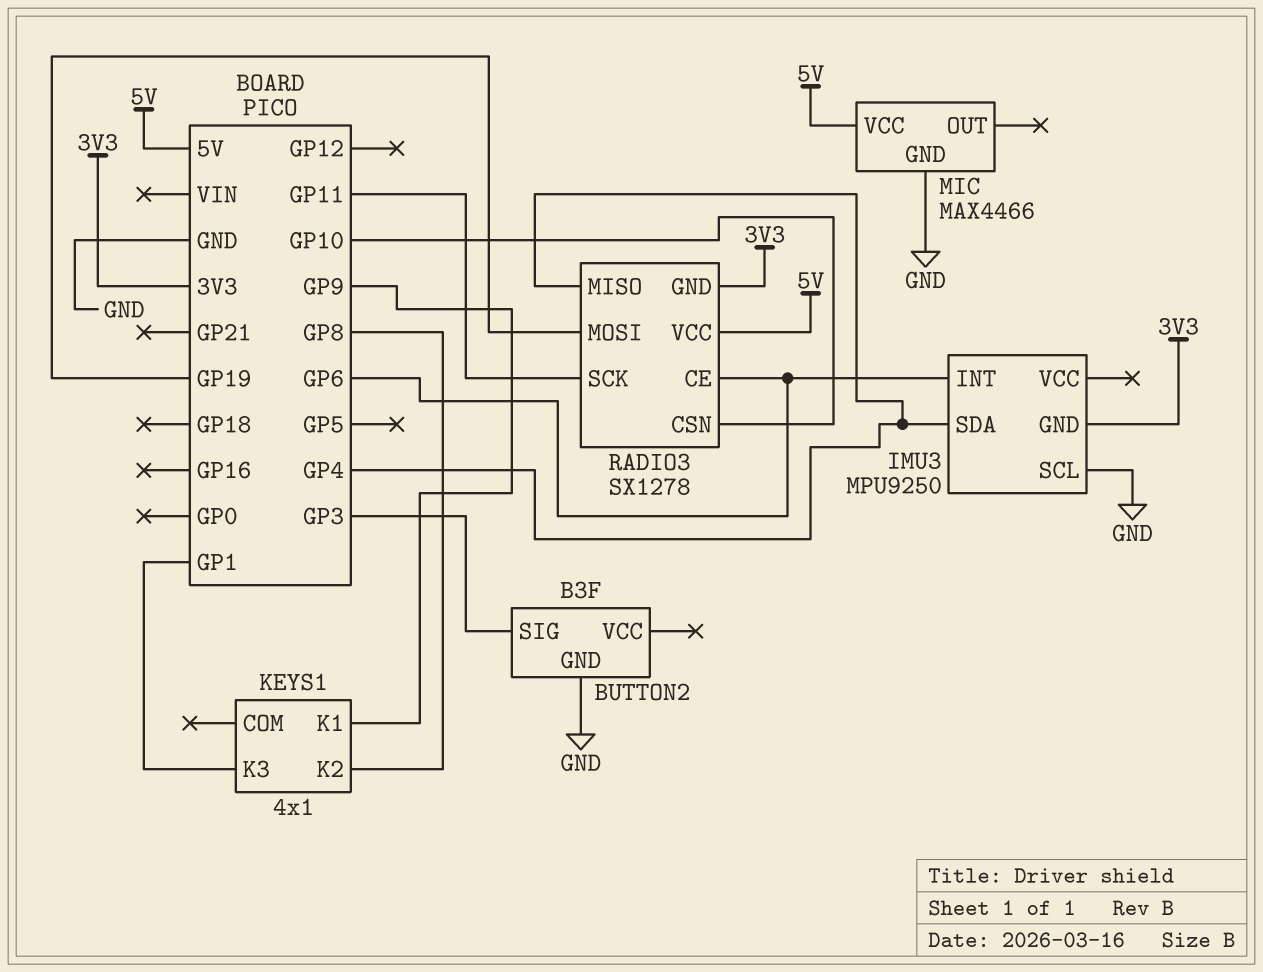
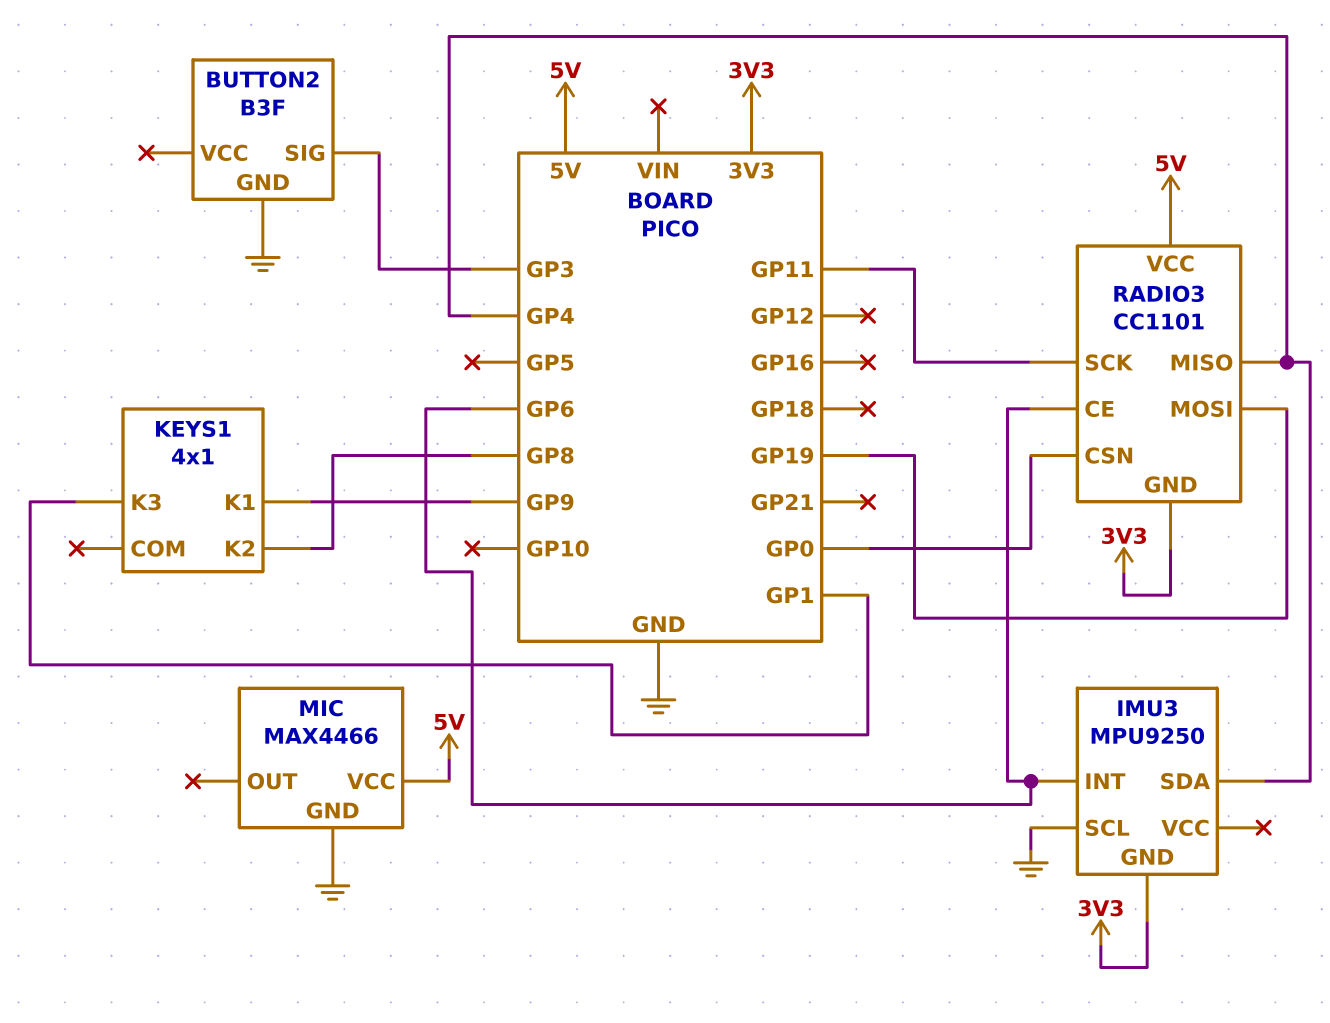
RADIO3: SX1278 -> CC1101
RADIO3 pin CSN: GP10 -> GP0

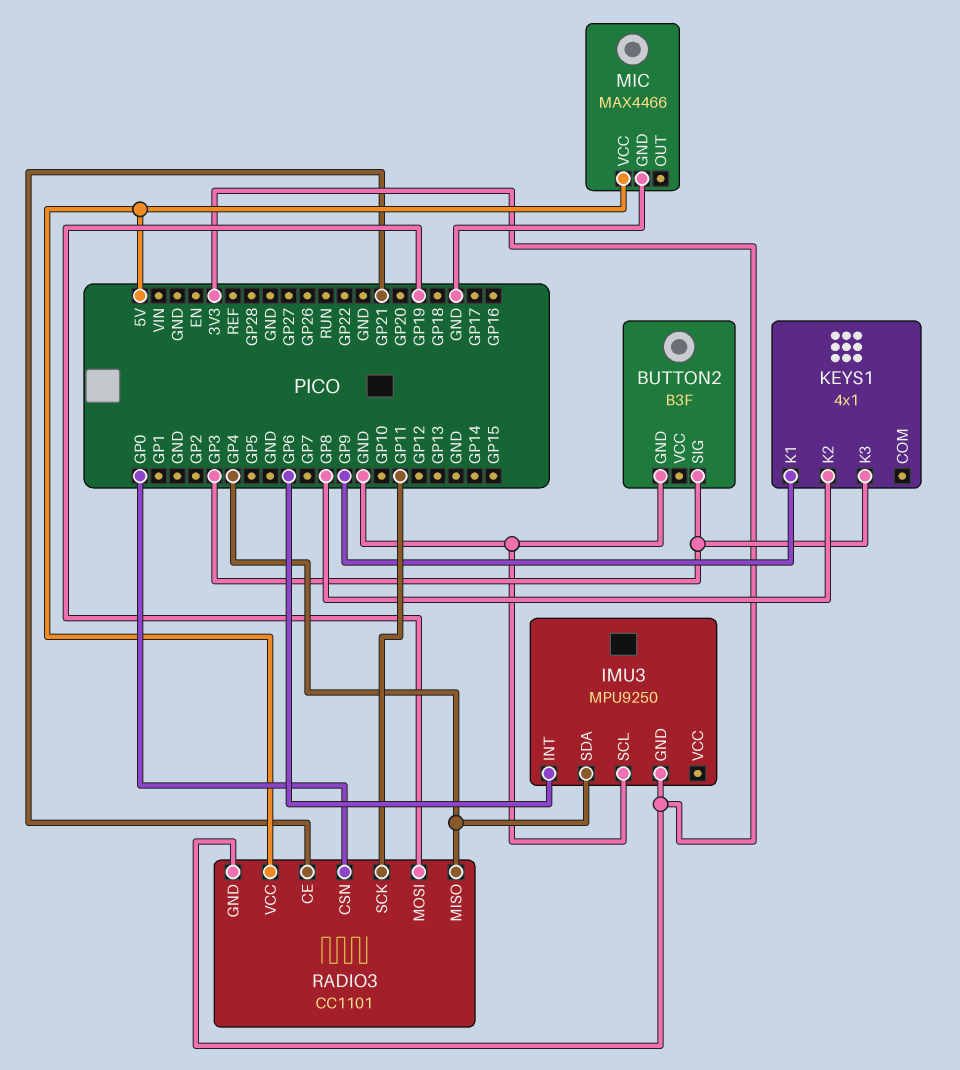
KEYS1 pin K3: GP1 -> GP3
RADIO3 pin CE: GP6 -> GP21

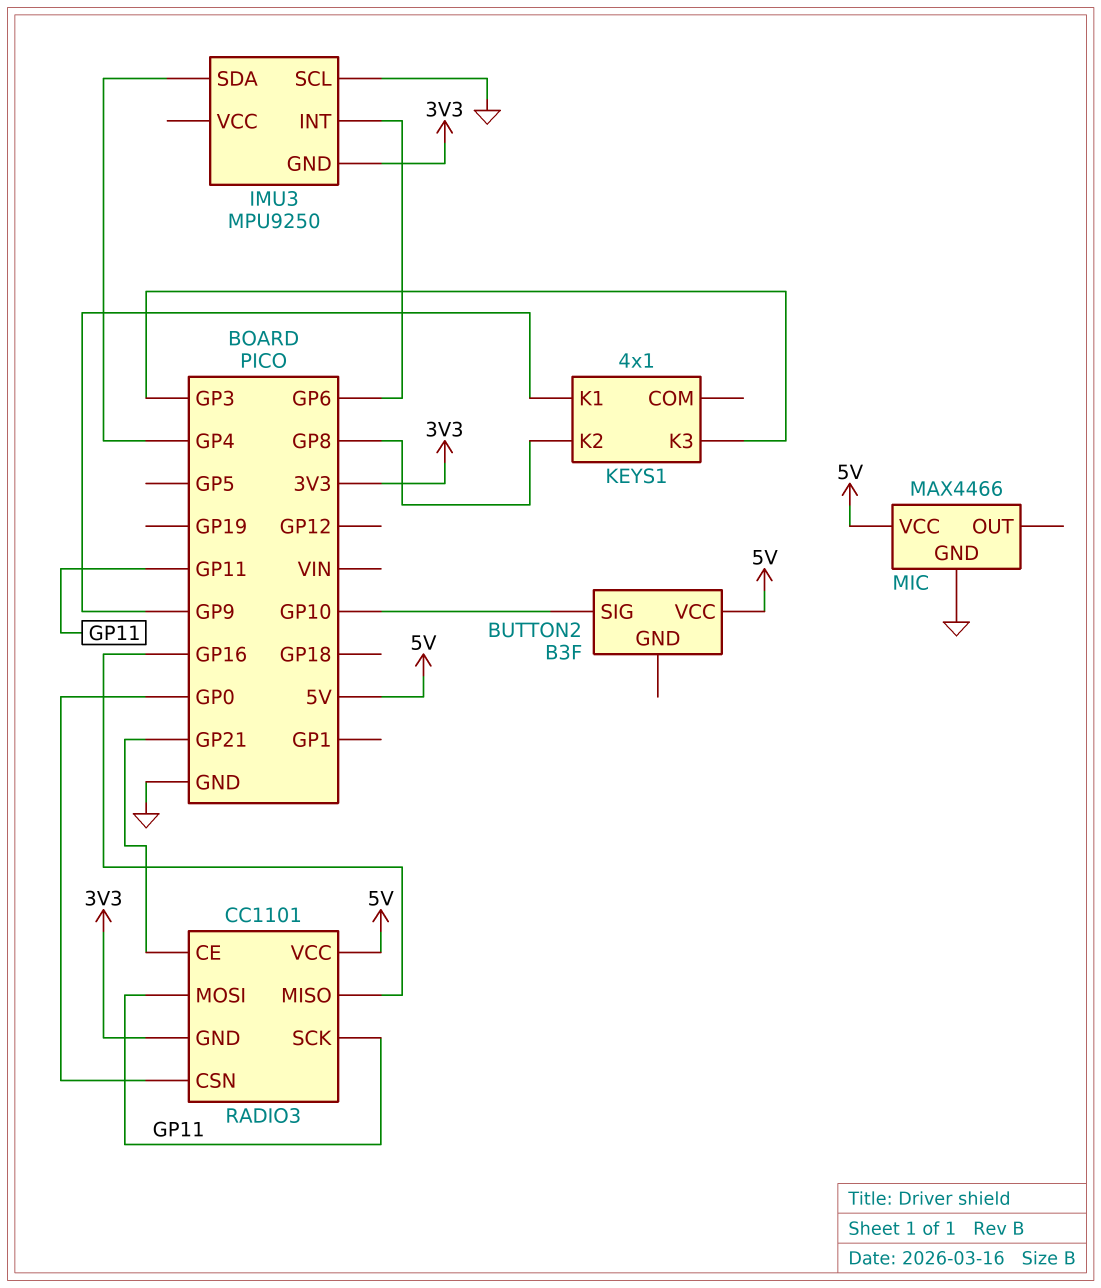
BUTTON2 pin GND: GND -> none
BUTTON2 pin SIG: GP3 -> GP10
BUTTON2 pin VCC: none -> 5V
RADIO3 pin MISO: GP4 -> GP16
RADIO3 pin MOSI: GP19 -> GP11

